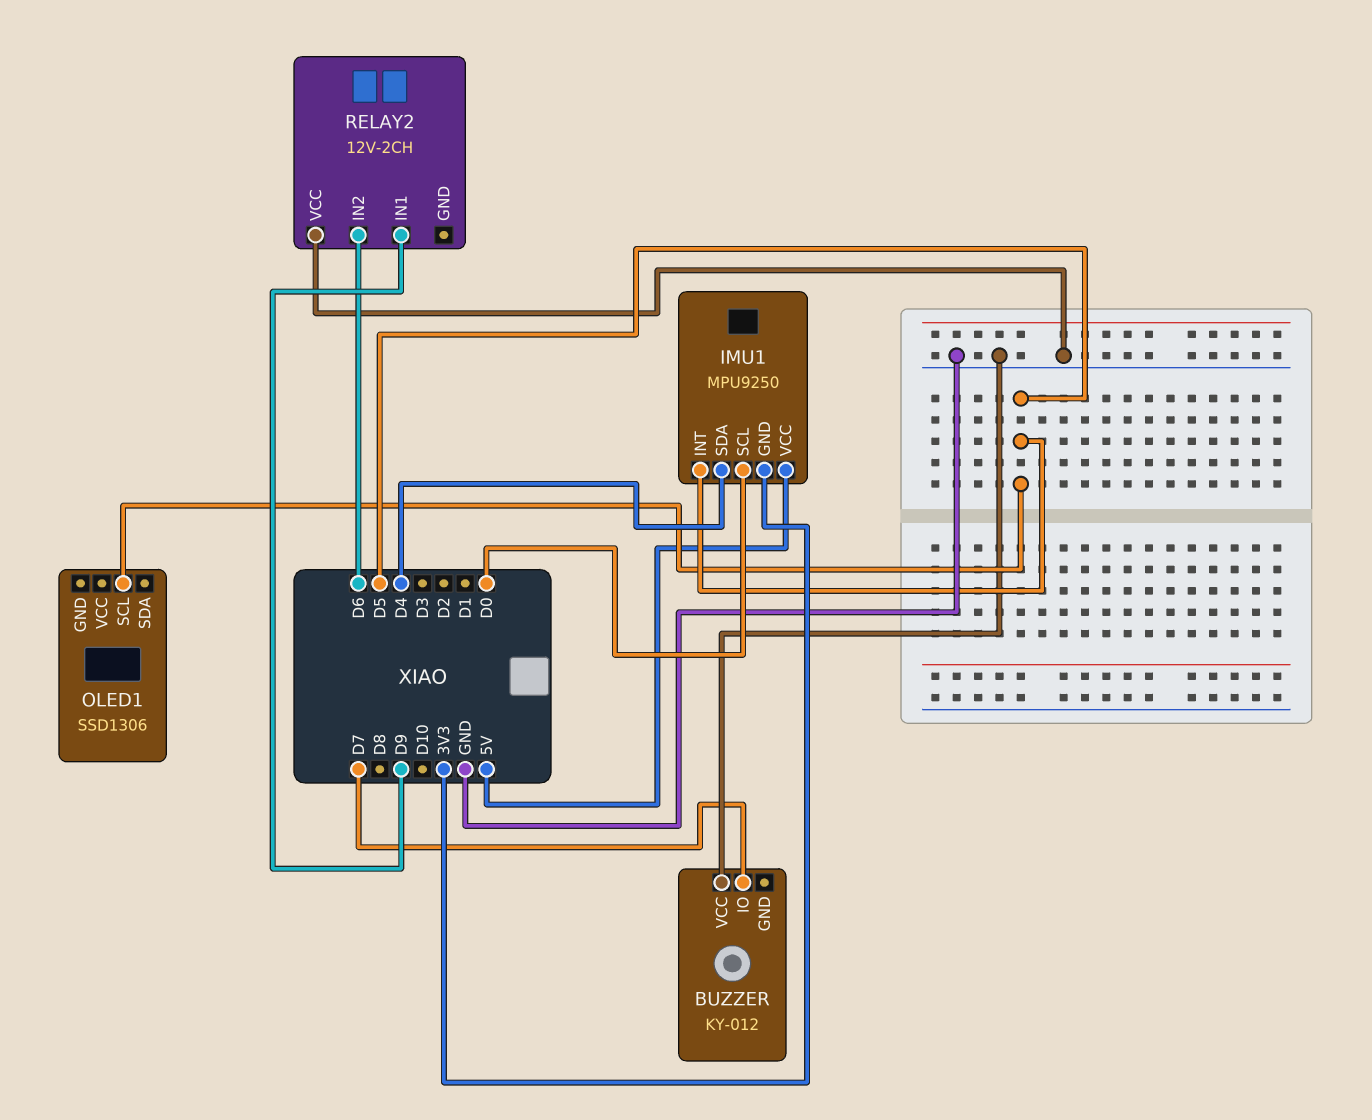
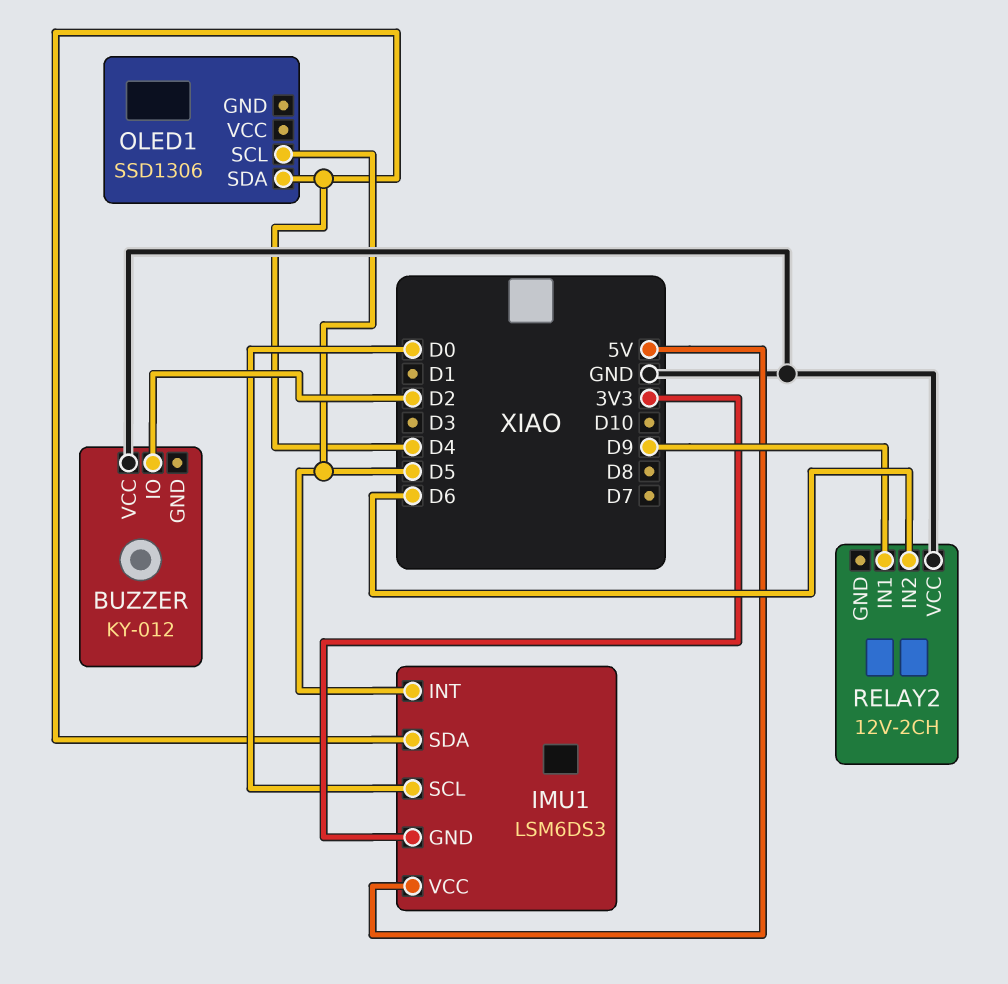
BUZZER pin IO: D7 -> D2
IMU1: MPU9250 -> LSM6DS3
OLED1 pin SDA: none -> D4

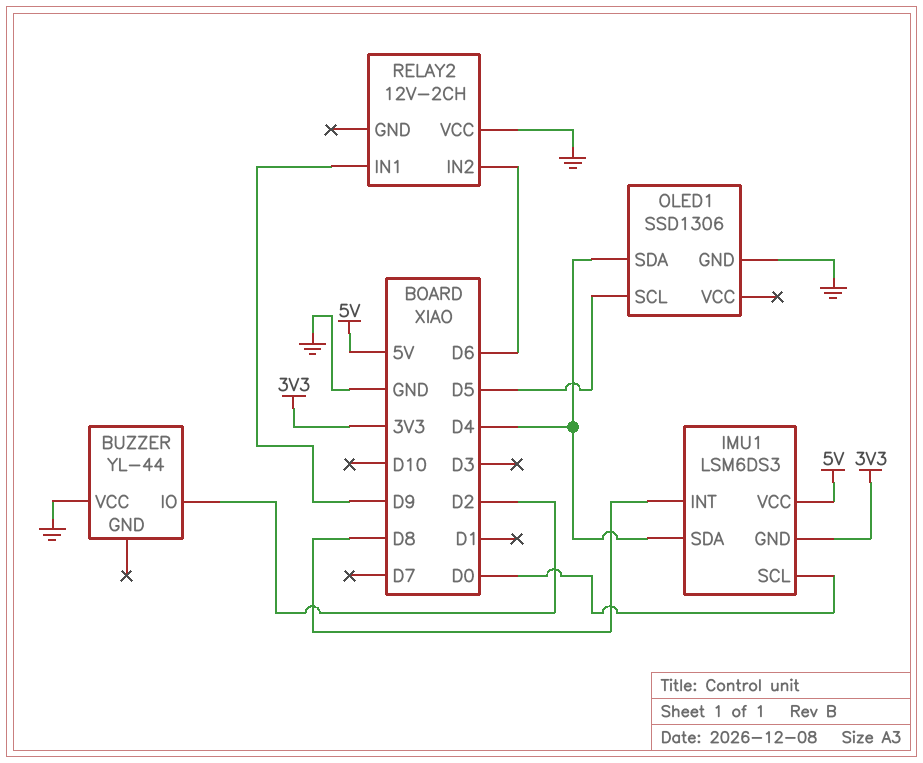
BUZZER: KY-012 -> YL-44
IMU1 pin INT: D5 -> D8
OLED1 pin GND: none -> GND

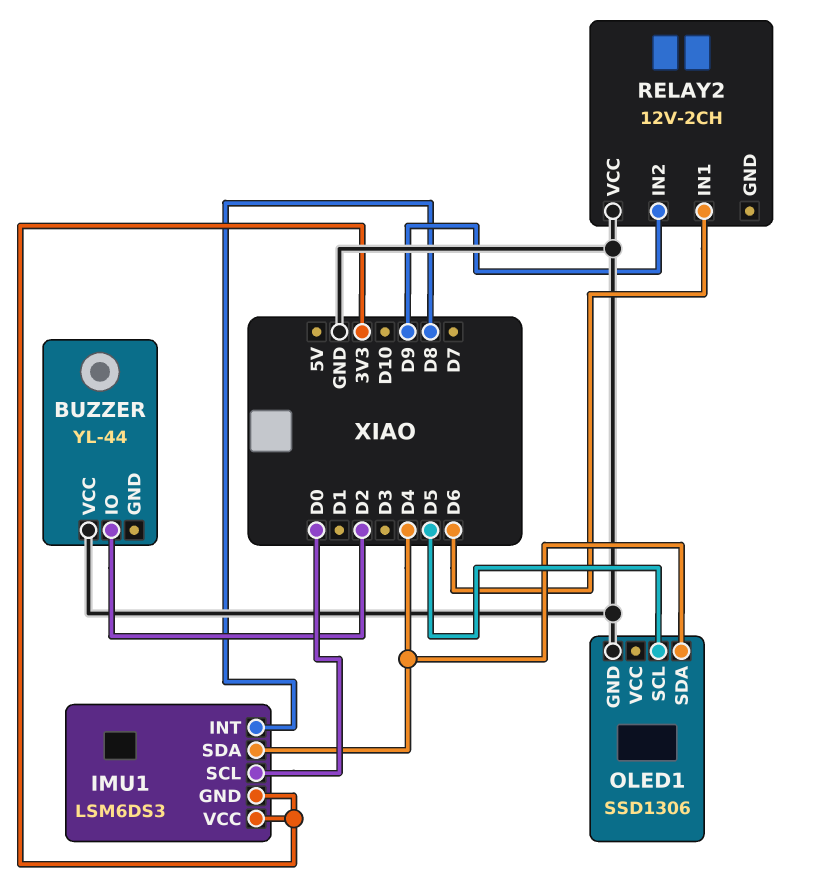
IMU1 pin VCC: 5V -> 3V3
RELAY2 pin IN1: D9 -> D6
RELAY2 pin IN2: D6 -> D9

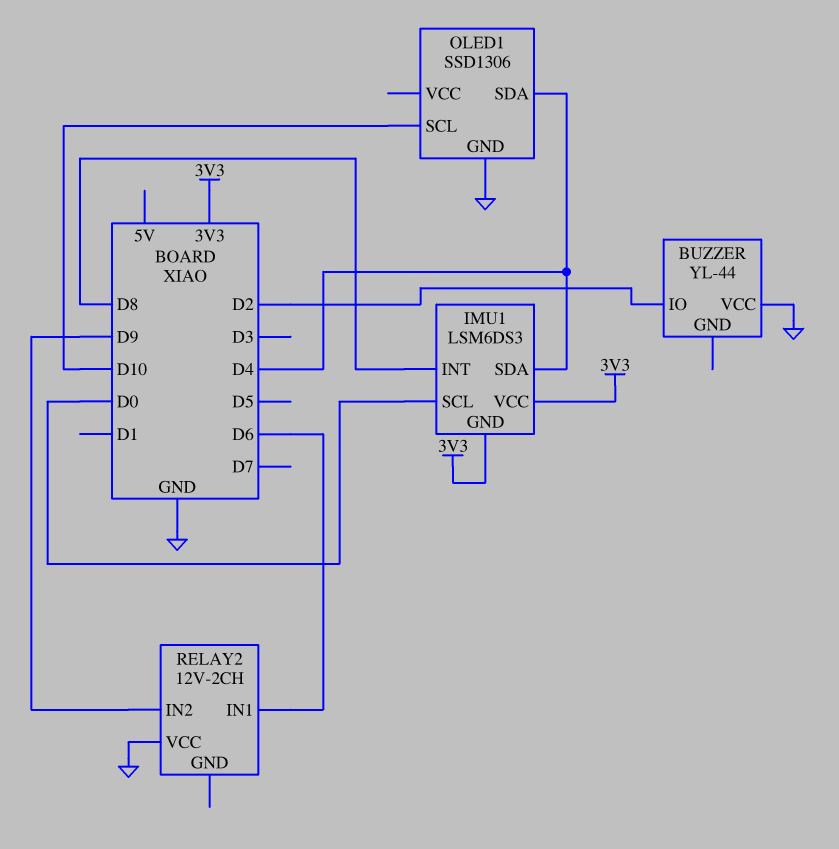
OLED1 pin SCL: D5 -> D10

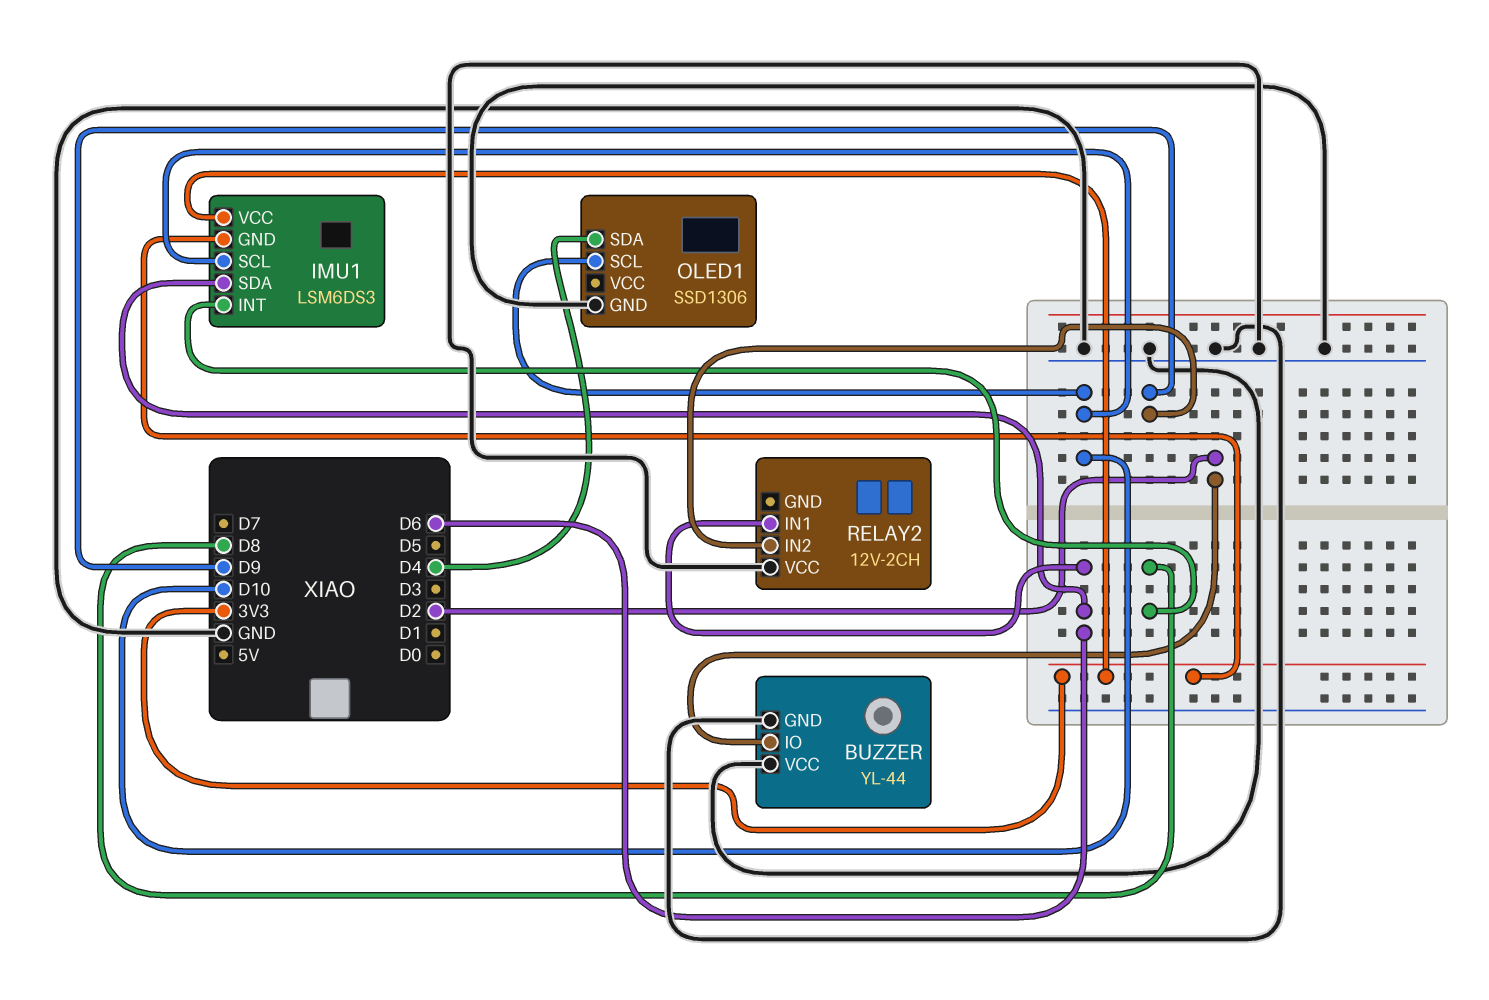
BUZZER pin GND: none -> GND
IMU1 pin SCL: D0 -> D10
IMU1 pin SDA: D4 -> D6

